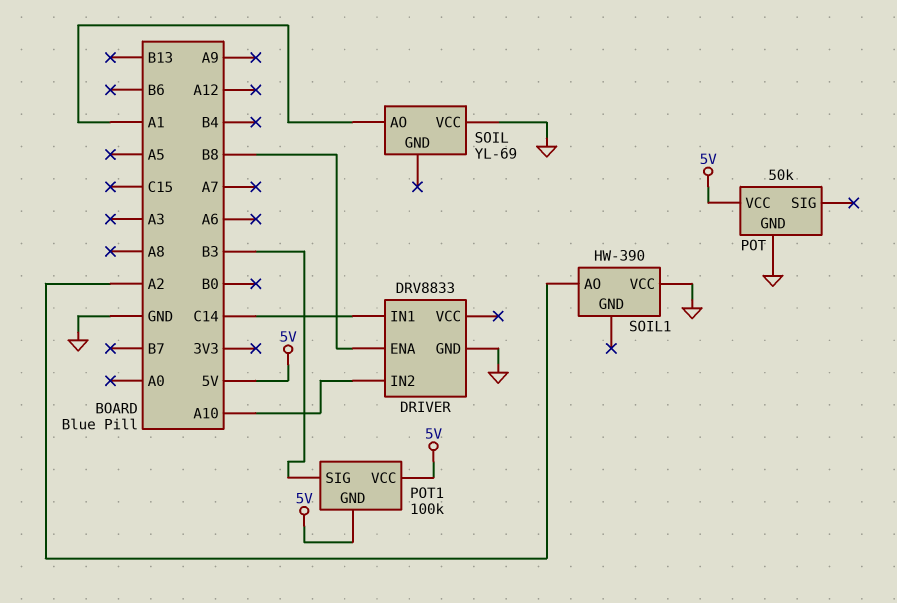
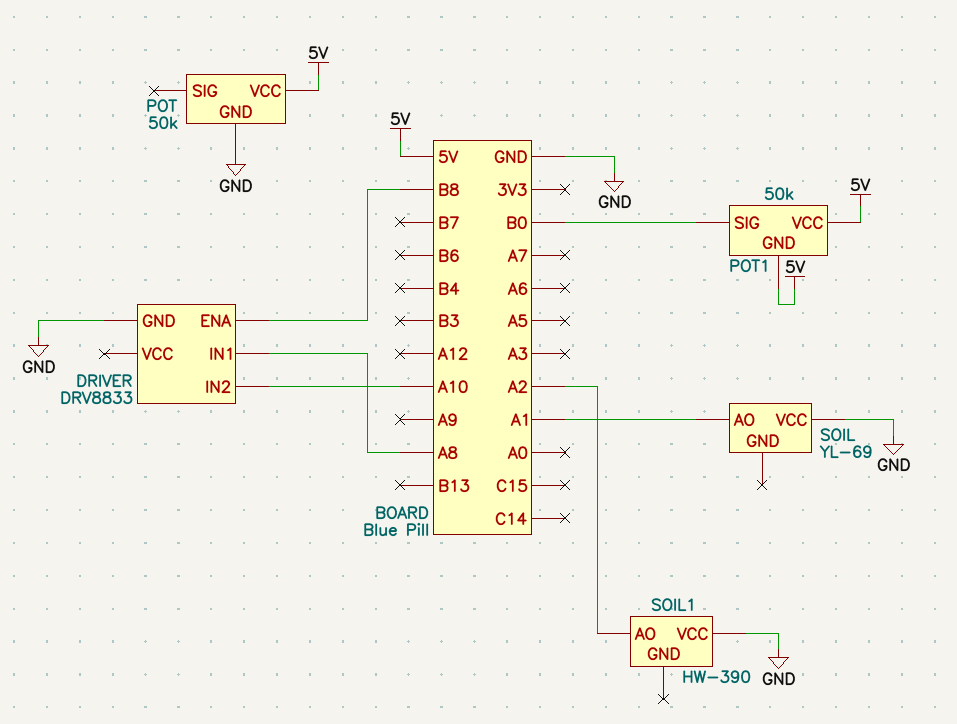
DRIVER pin IN1: C14 -> A8
POT1: 100k -> 50k
POT1 pin SIG: B3 -> B0

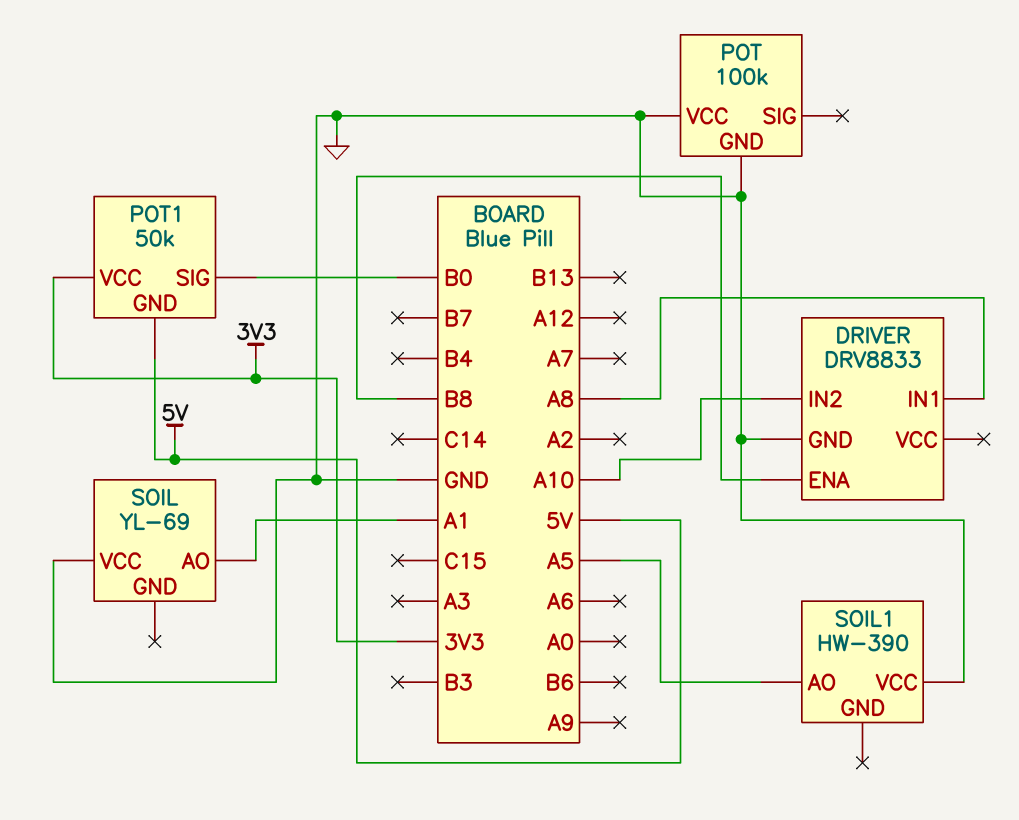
POT: 50k -> 100k
POT pin VCC: 5V -> GND
POT1 pin VCC: 5V -> 3V3
SOIL1 pin AO: A2 -> A5

